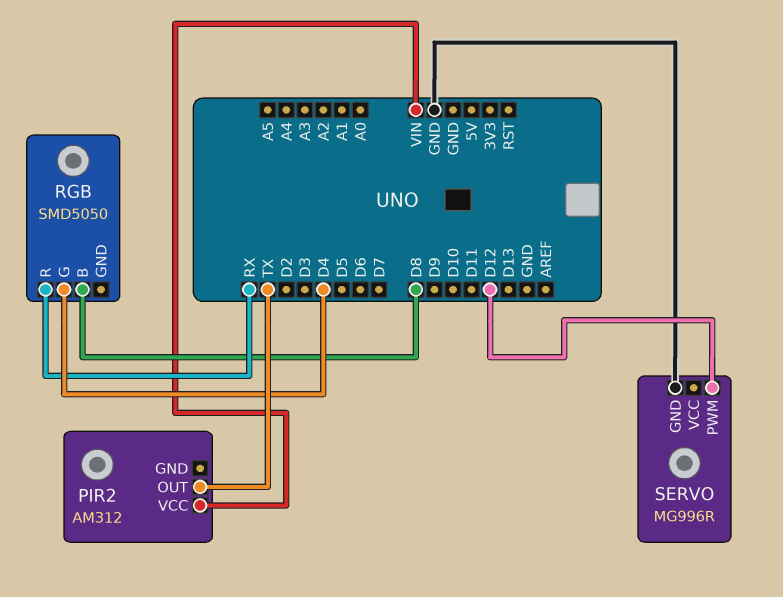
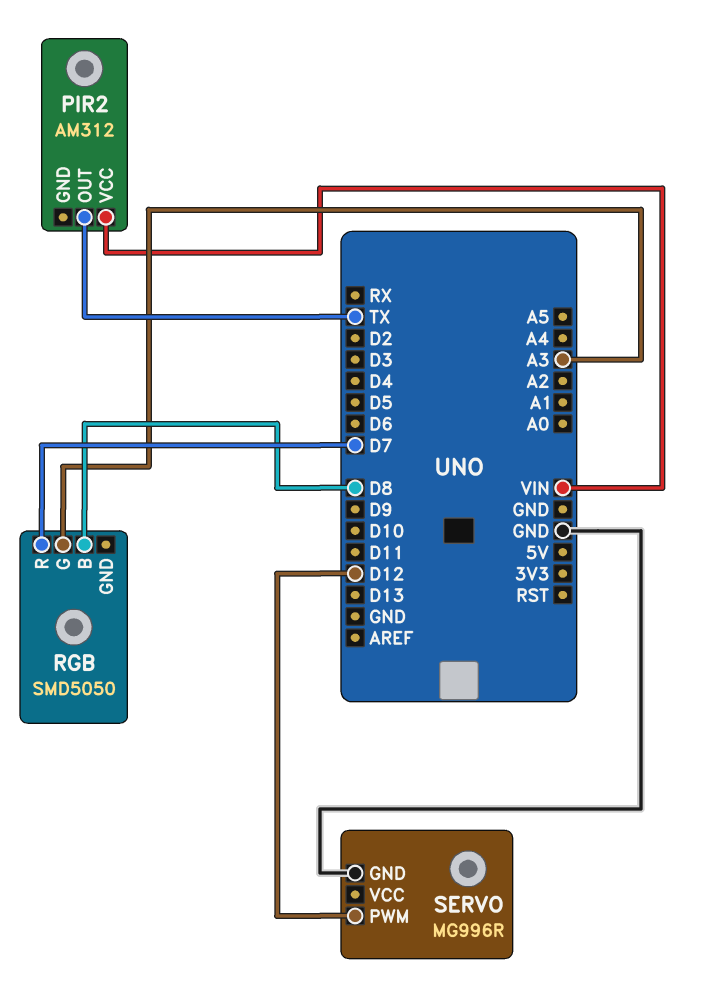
RGB pin G: D4 -> A3
RGB pin R: RX -> D7

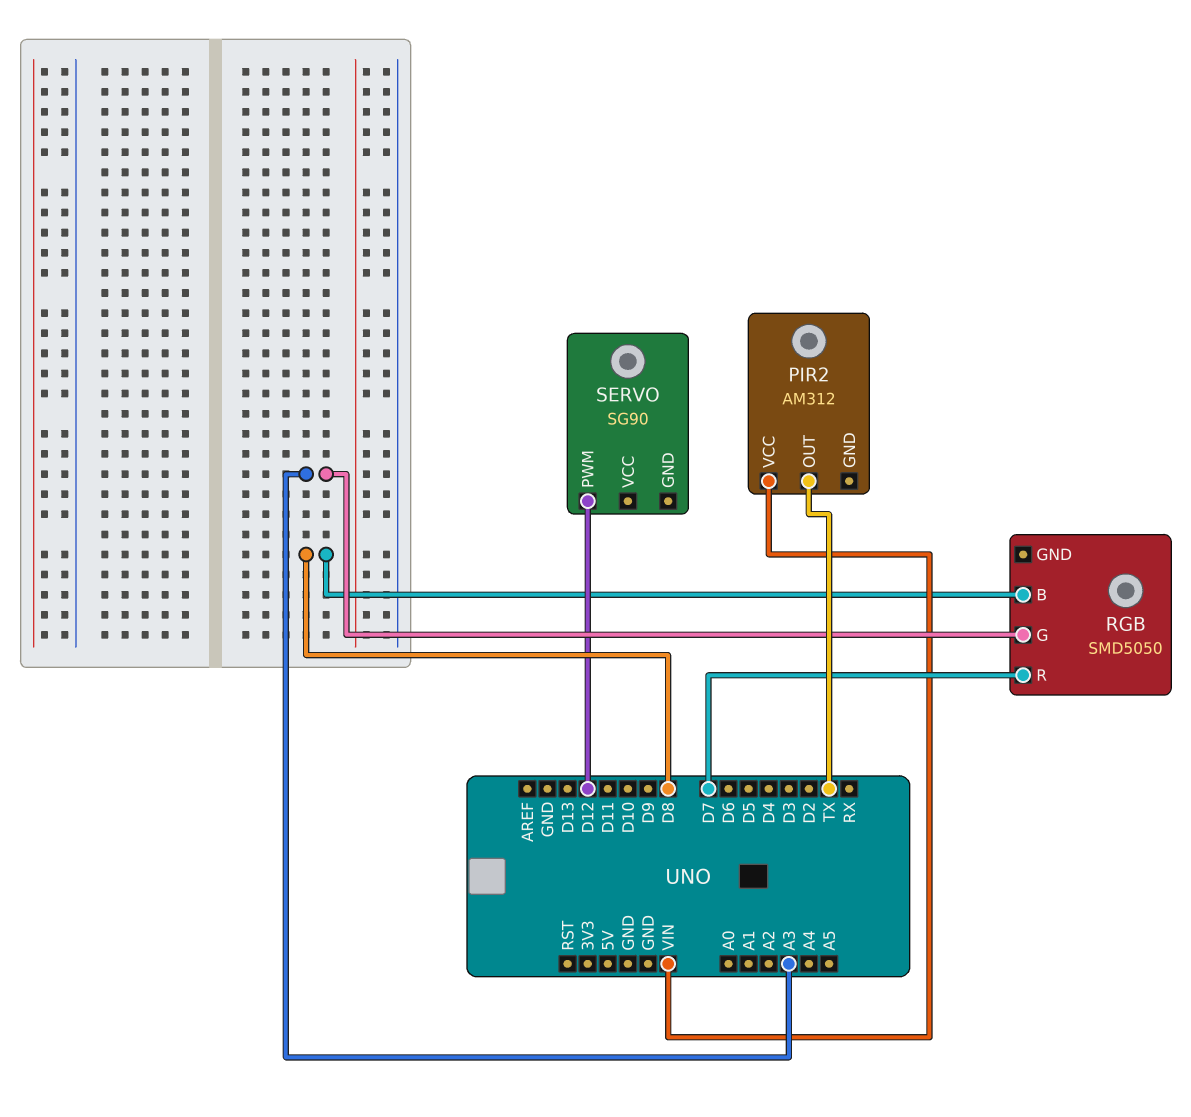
SERVO: MG996R -> SG90
SERVO pin GND: GND -> none

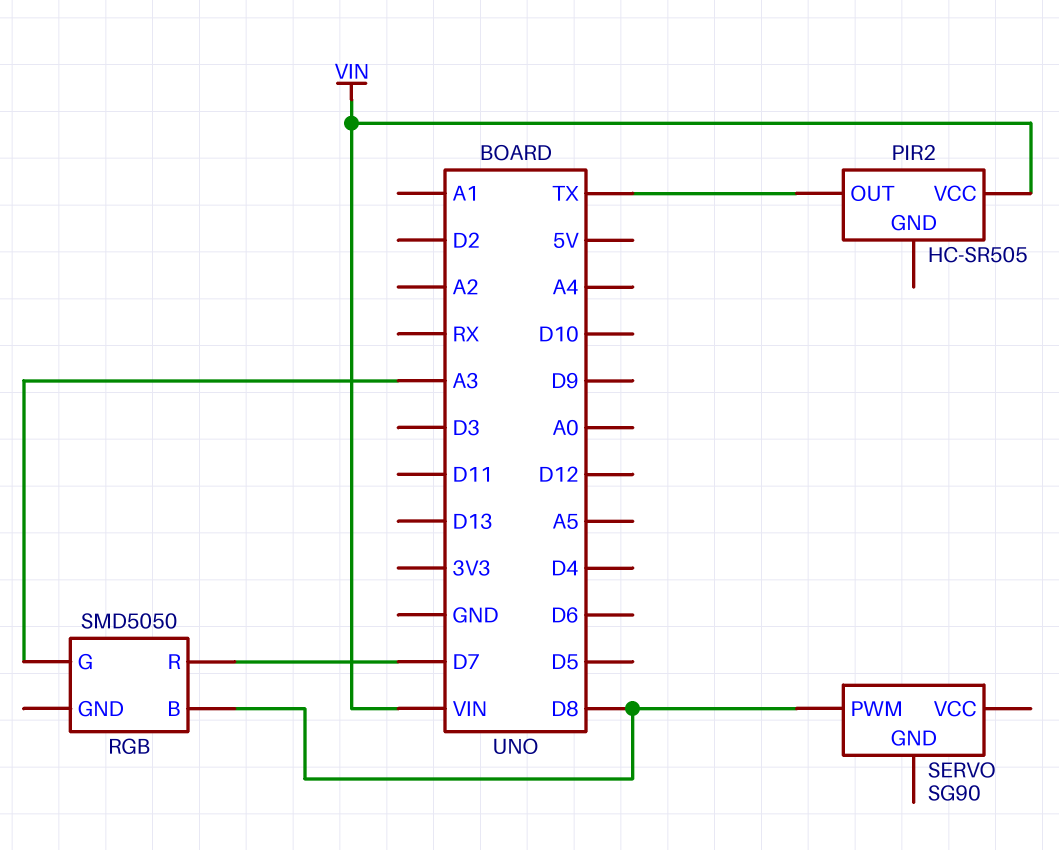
PIR2: AM312 -> HC-SR505
SERVO pin PWM: D12 -> D8

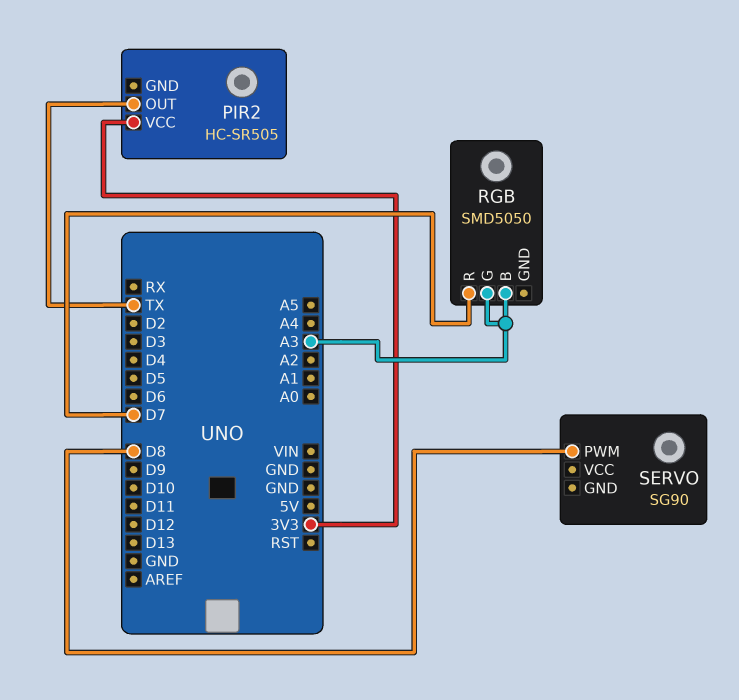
PIR2 pin VCC: VIN -> 3V3
RGB pin B: D8 -> A3

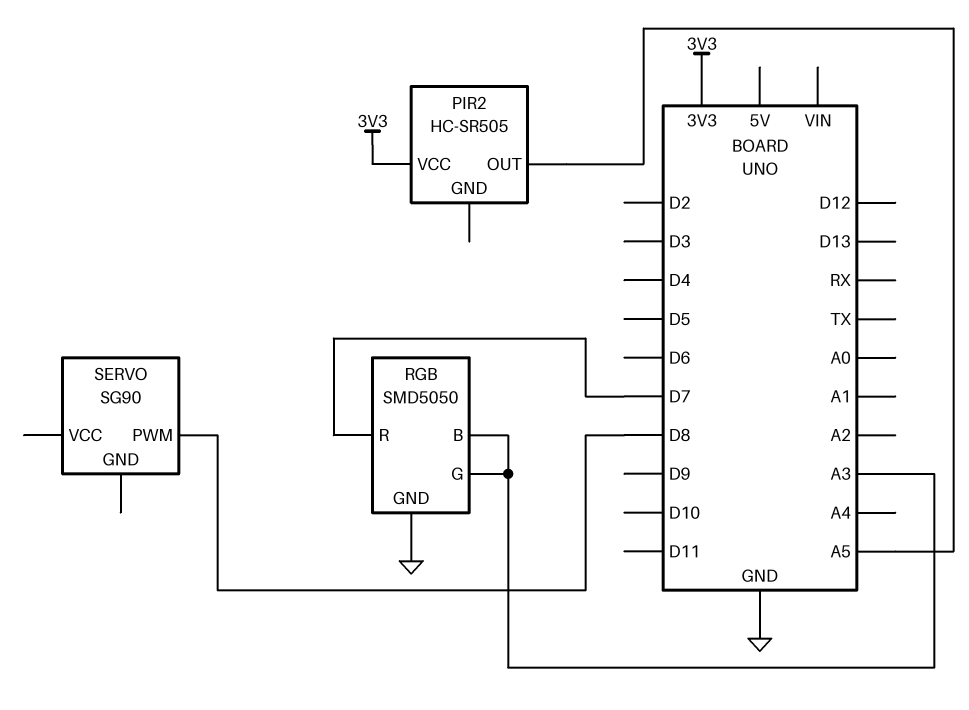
PIR2 pin OUT: TX -> A5
RGB pin GND: none -> GND

